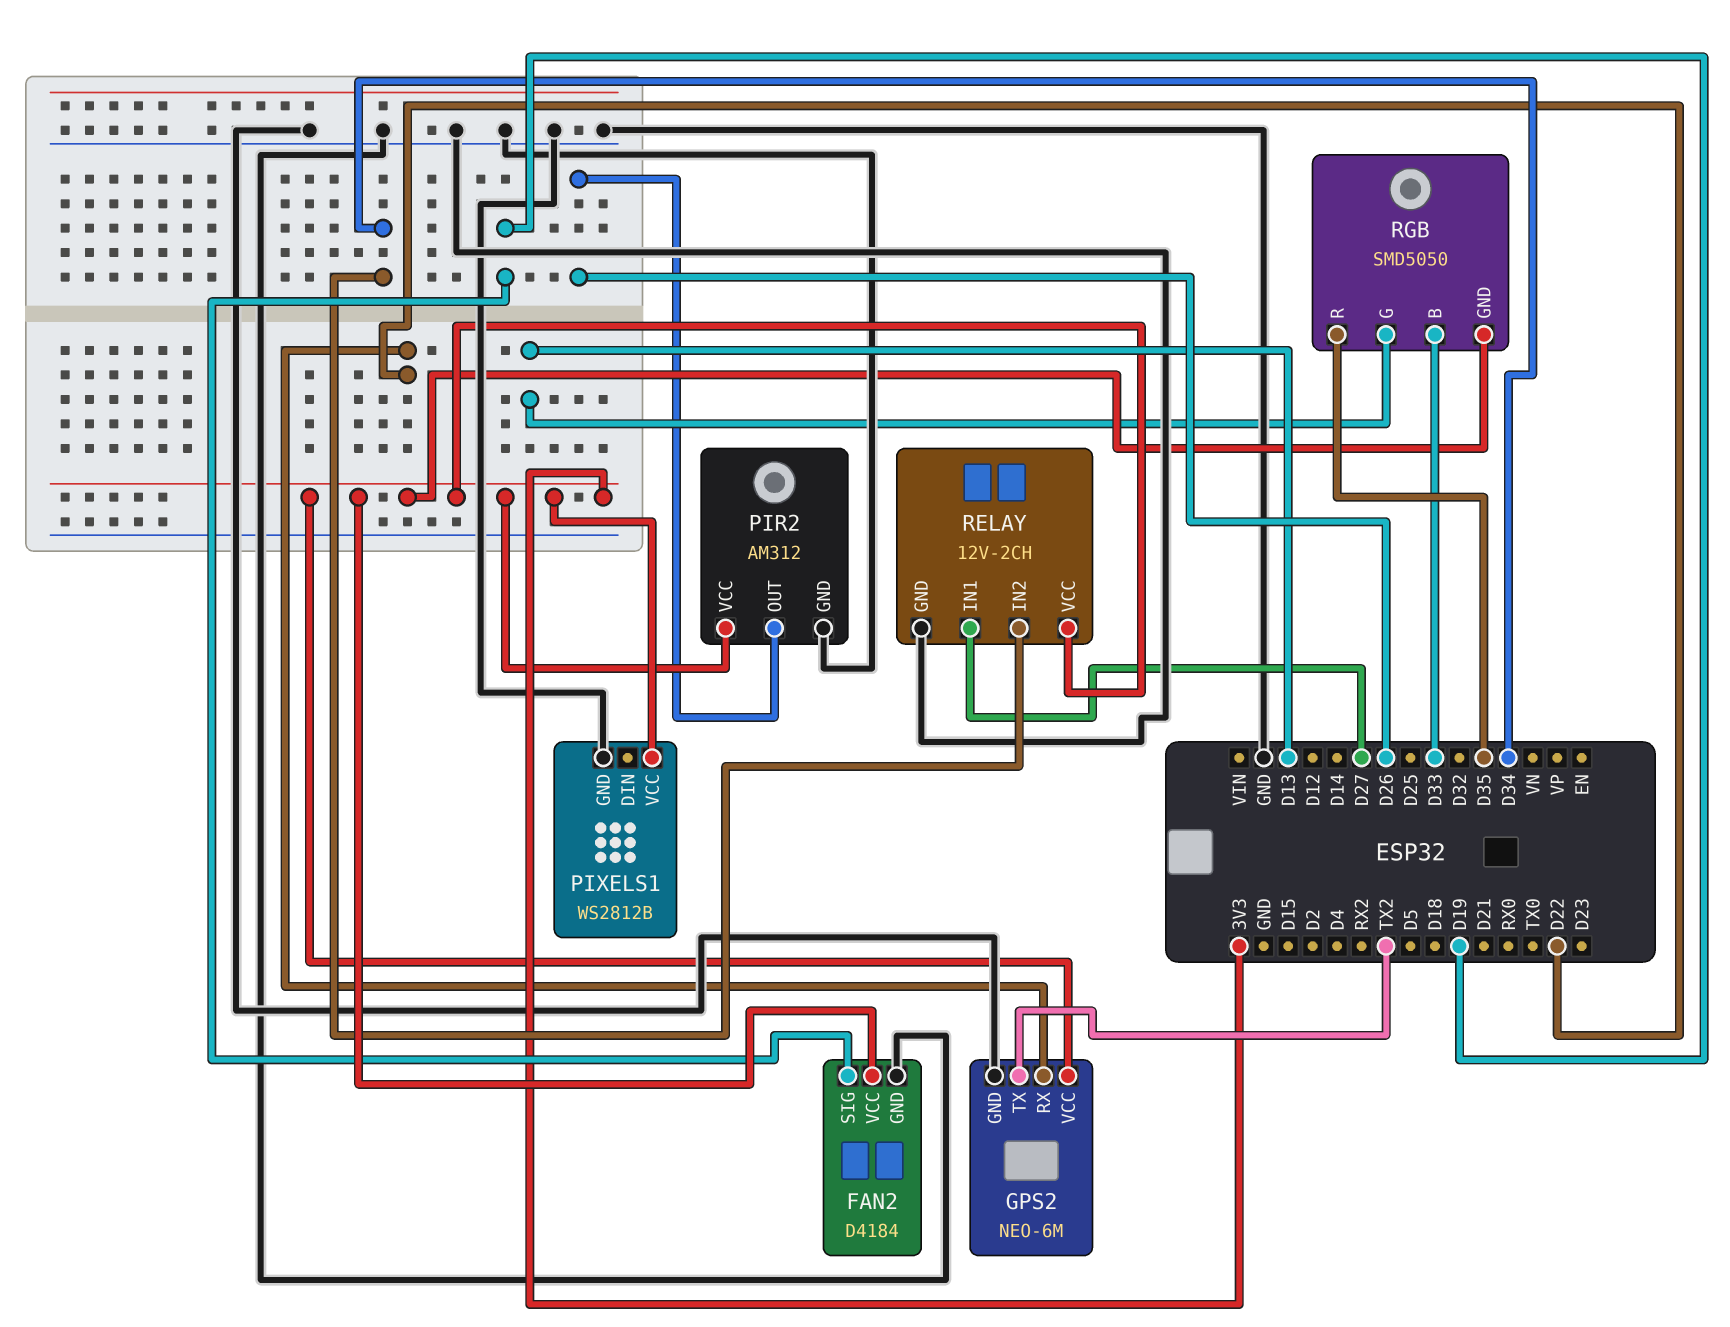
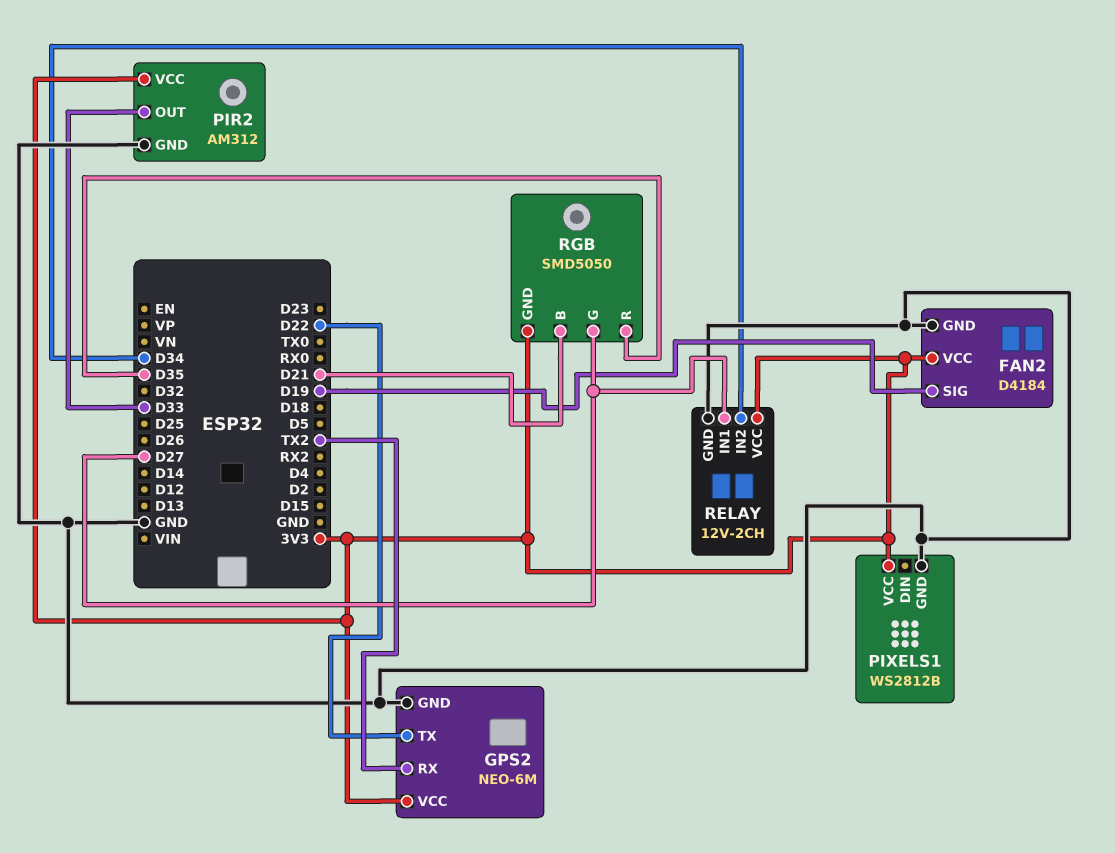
GPS2 pin RX: D22 -> TX2
GPS2 pin TX: TX2 -> D22
PIR2 pin OUT: D26 -> D33
RGB pin B: D33 -> D21
RGB pin G: D13 -> D27

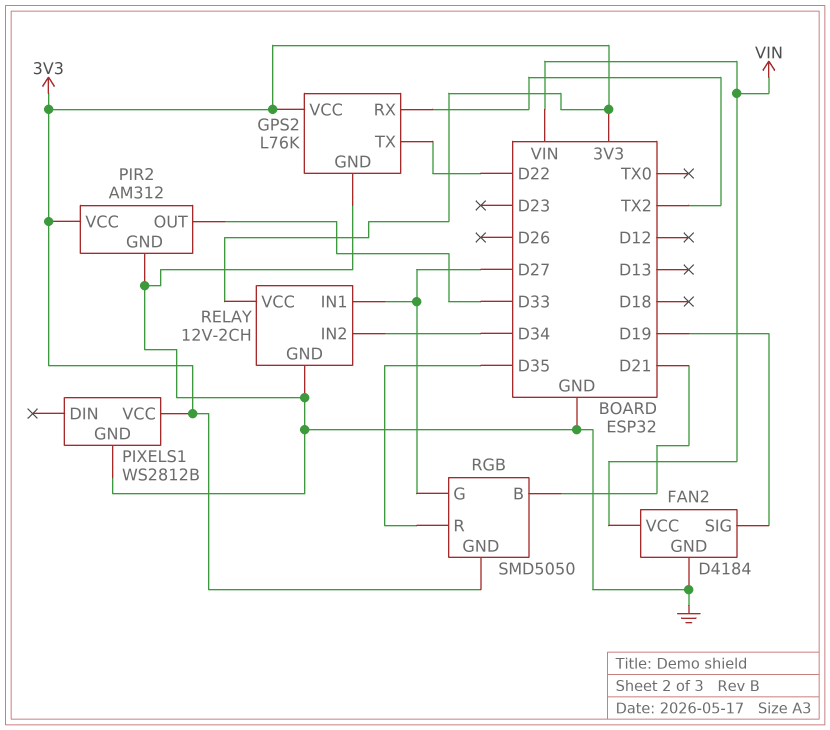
FAN2 pin VCC: 3V3 -> VIN
GPS2: NEO-6M -> L76K

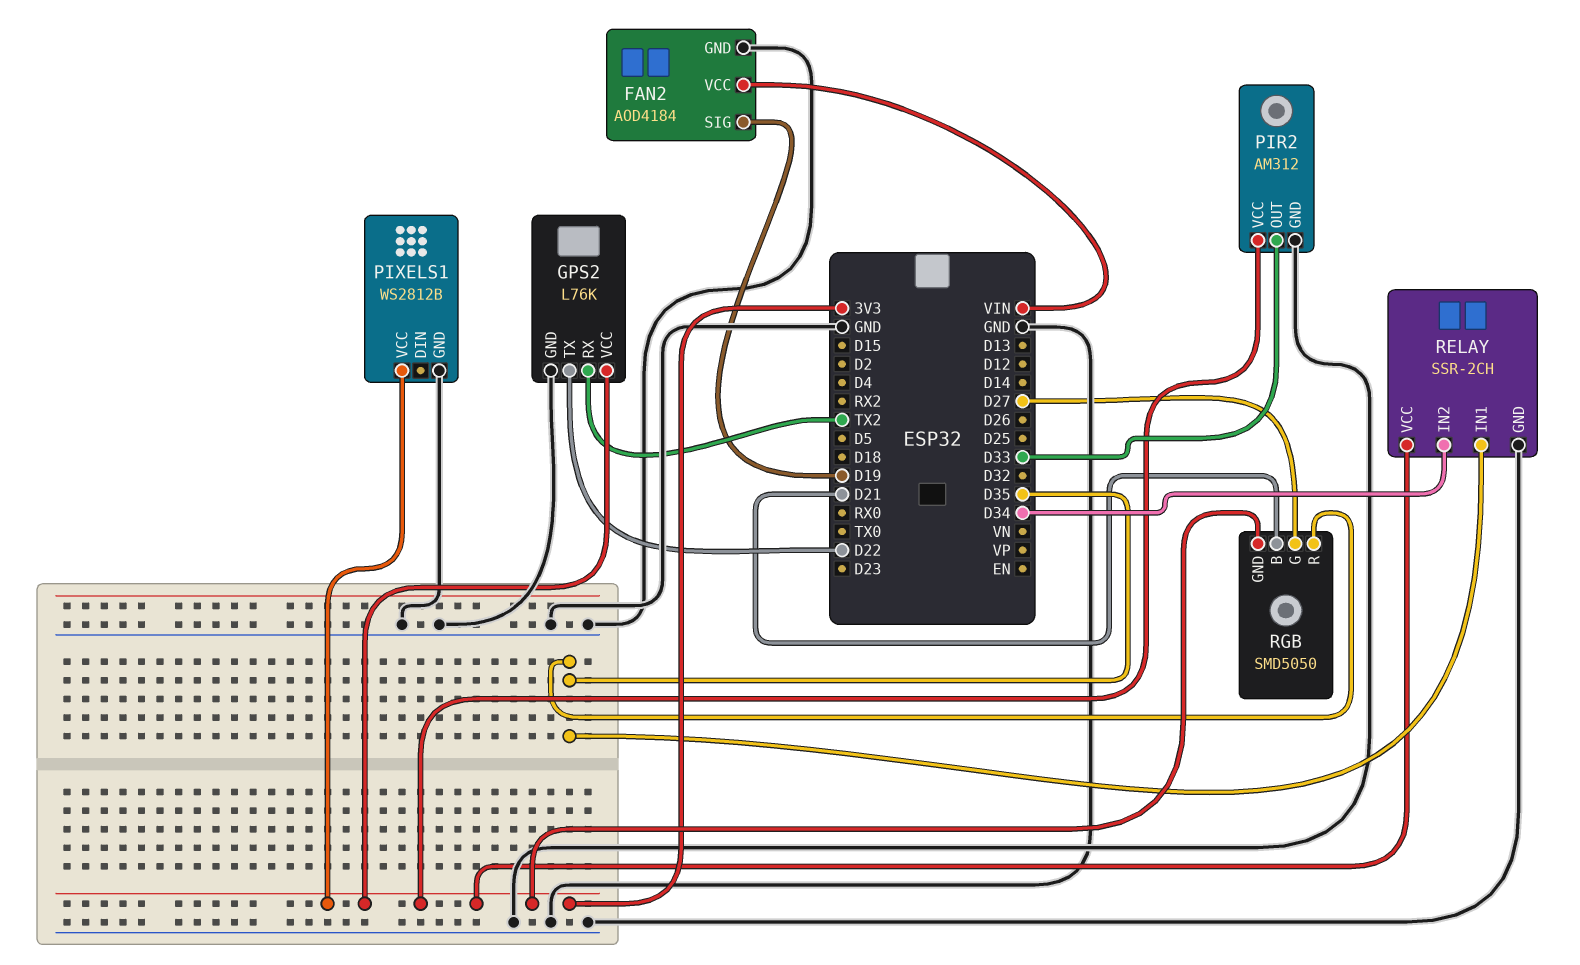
FAN2: D4184 -> AOD4184
RELAY: 12V-2CH -> SSR-2CH
RELAY pin IN1: D27 -> D35

